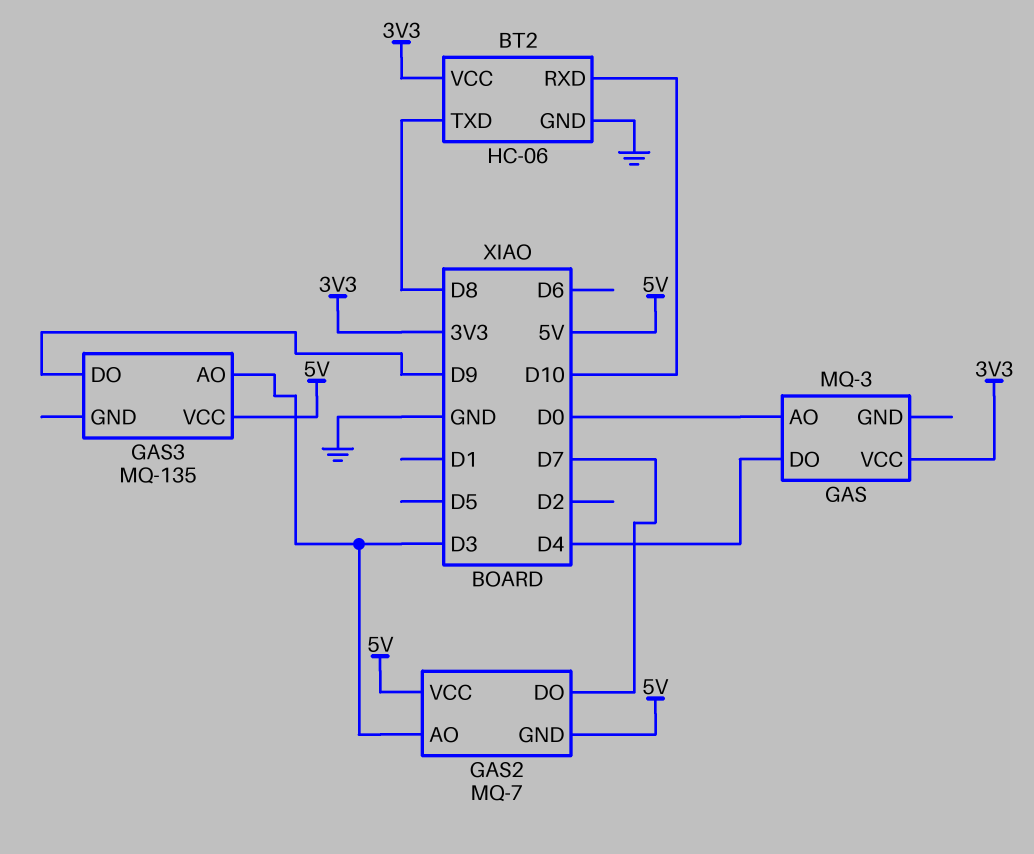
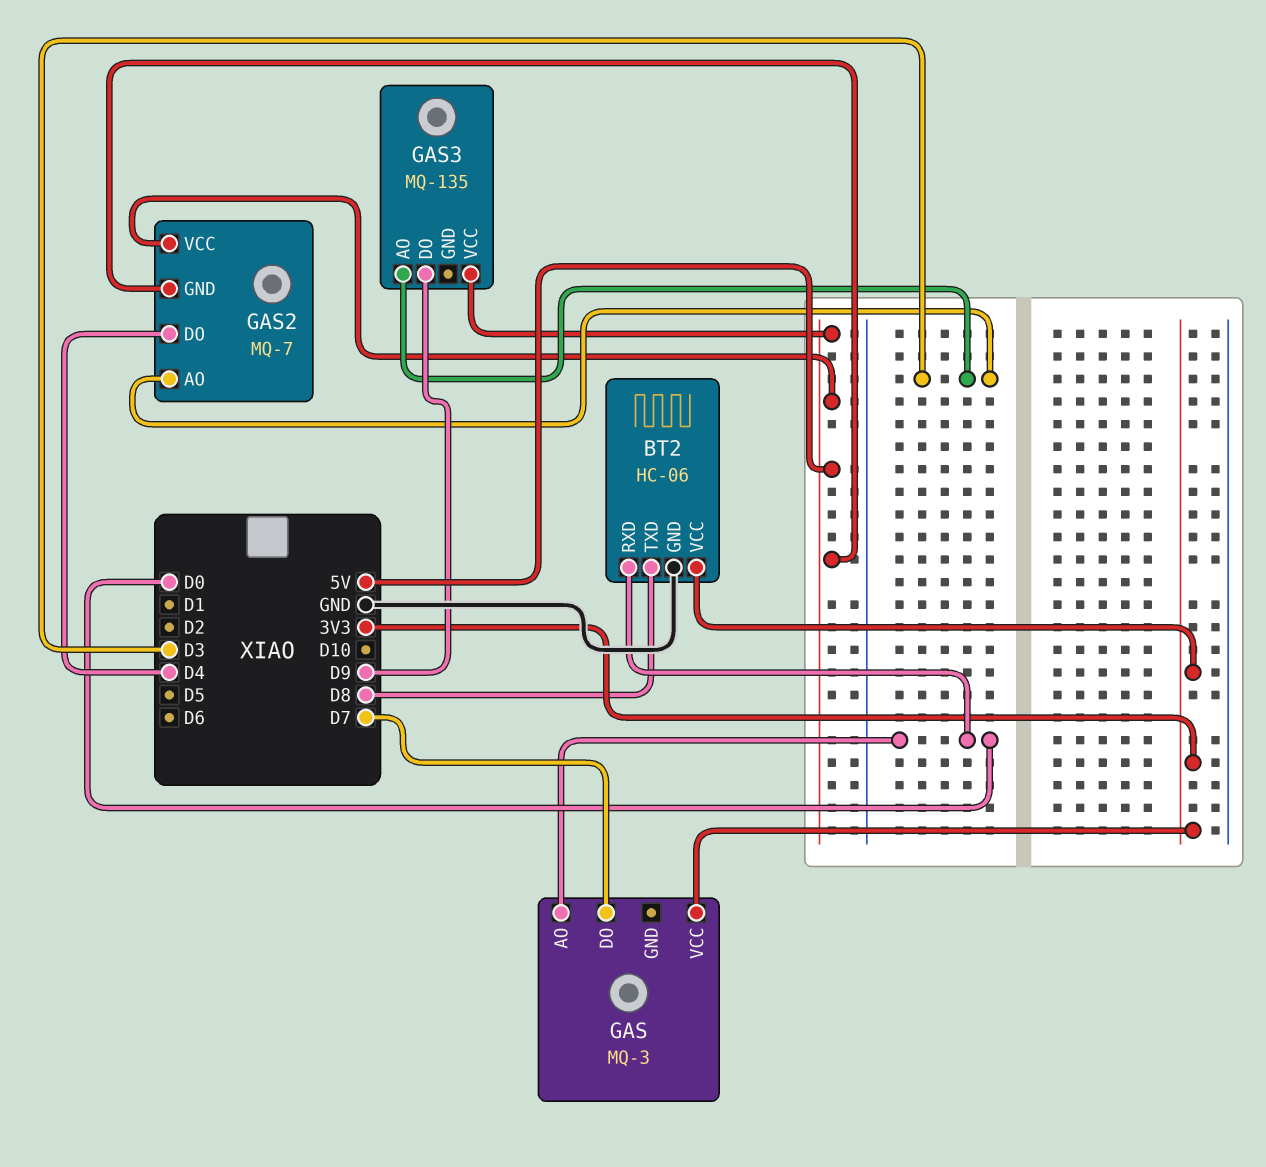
BT2 pin RXD: D10 -> D0
GAS pin DO: D4 -> D7
GAS2 pin DO: D7 -> D4

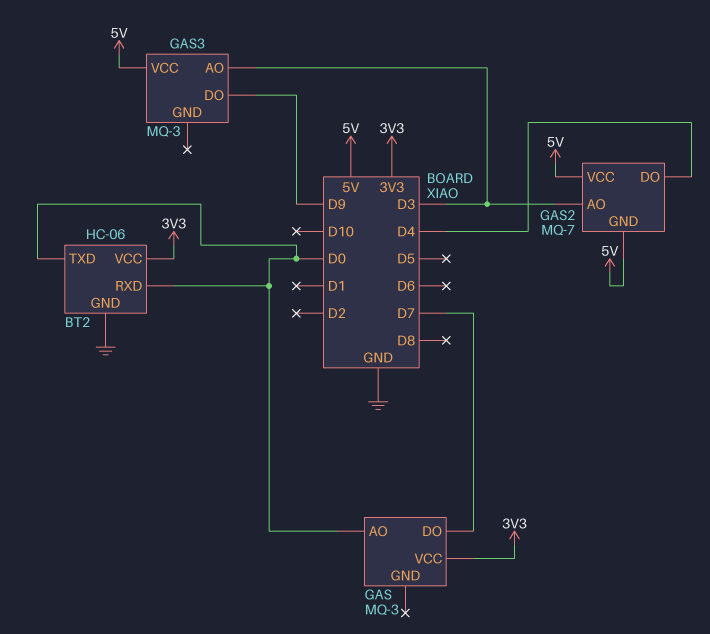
BT2 pin TXD: D8 -> D0
GAS3: MQ-135 -> MQ-3

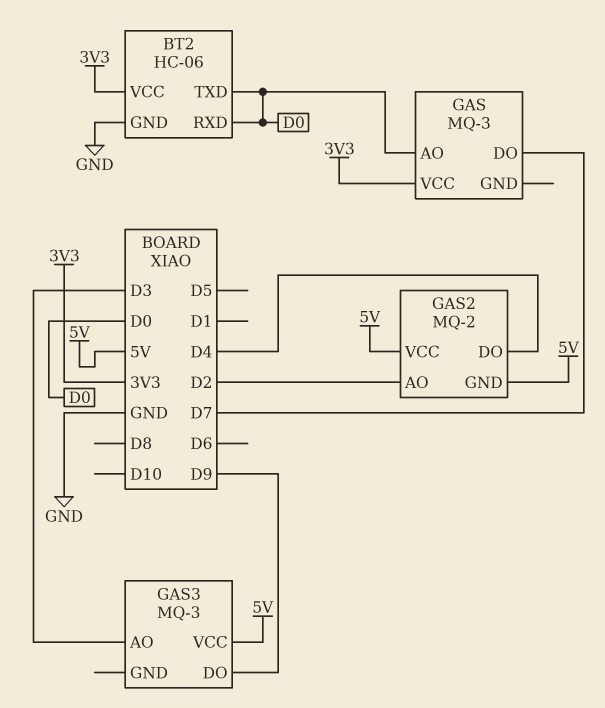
GAS2: MQ-7 -> MQ-2
GAS2 pin AO: D3 -> D2

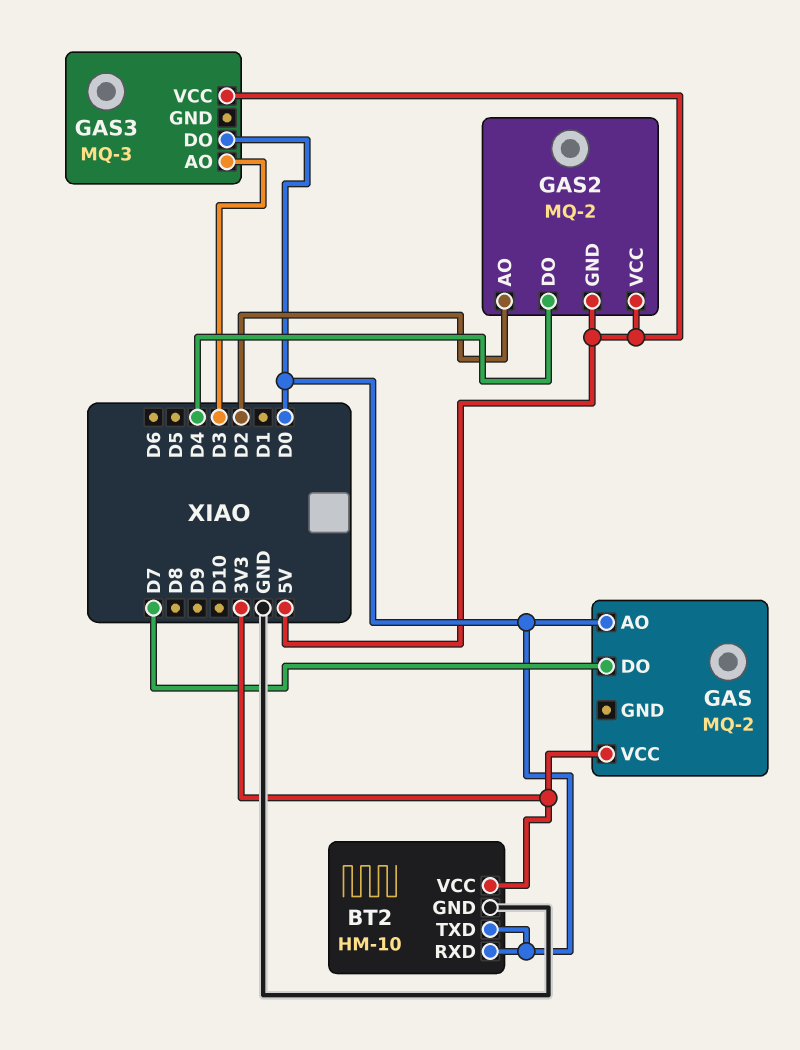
BT2: HC-06 -> HM-10
GAS: MQ-3 -> MQ-2
GAS3 pin DO: D9 -> D0

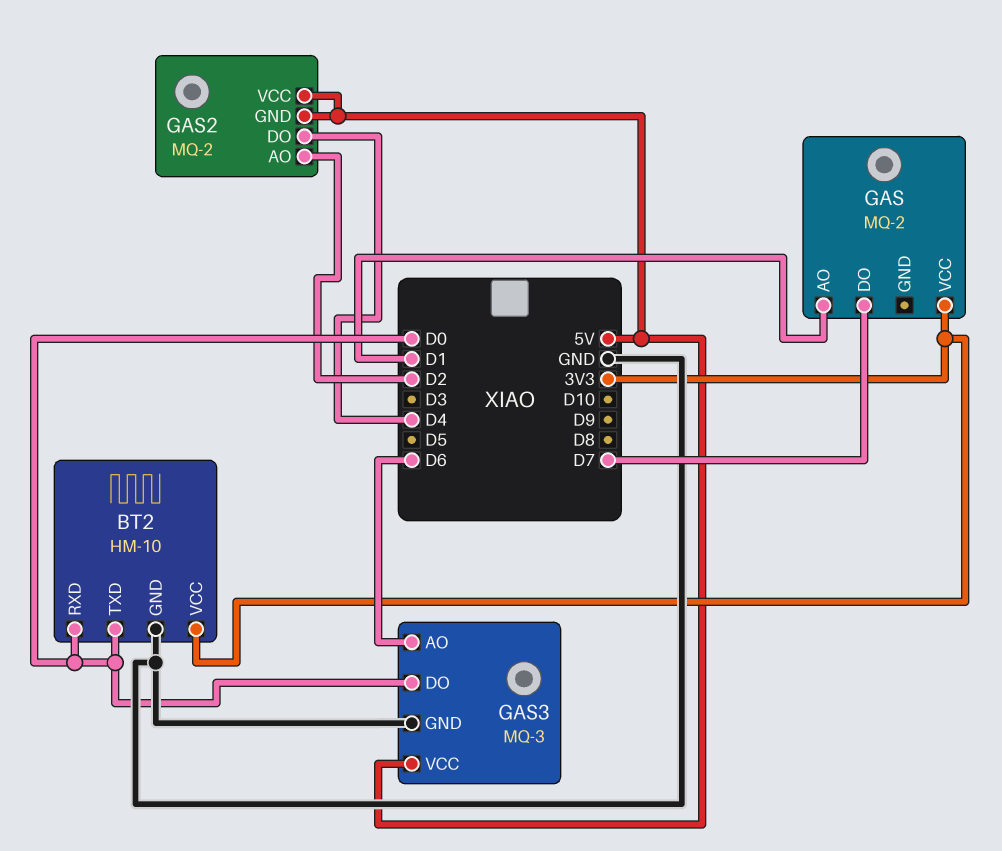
GAS pin AO: D0 -> D1
GAS3 pin AO: D3 -> D6
GAS3 pin GND: none -> GND

